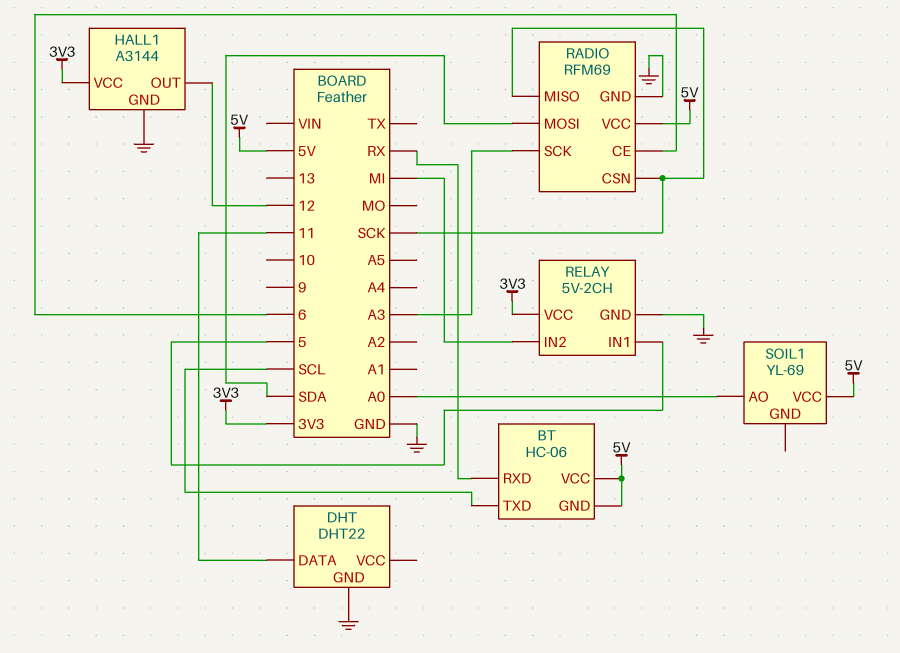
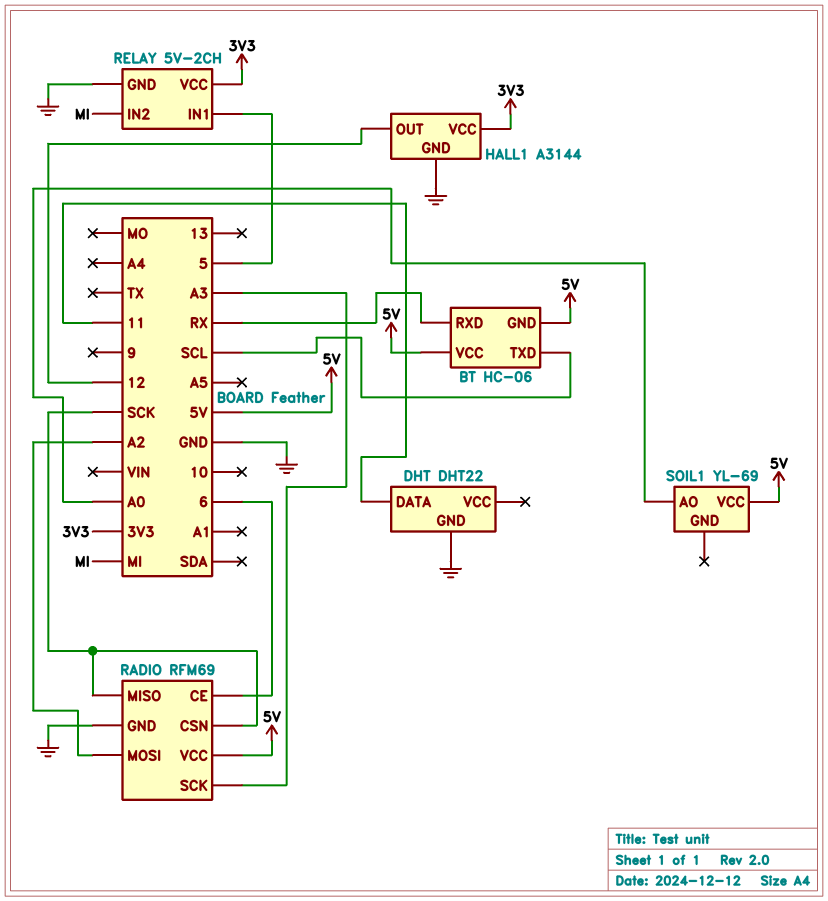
RADIO pin MOSI: SDA -> A2

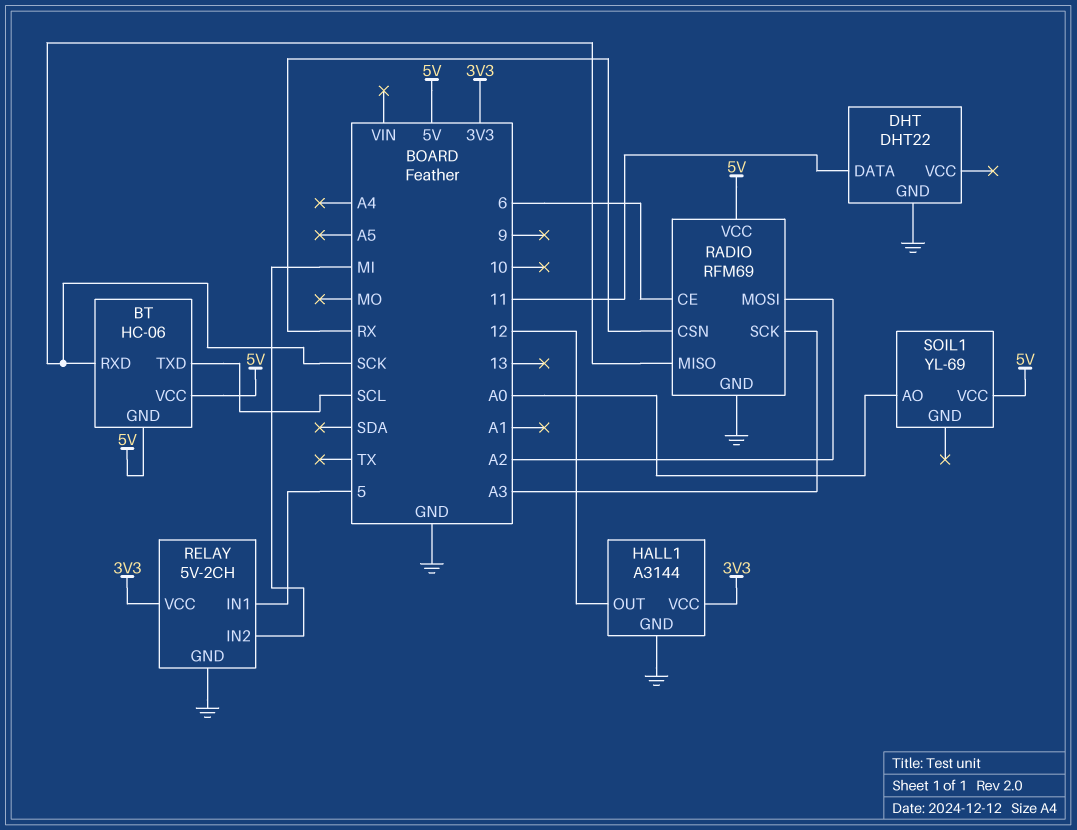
BT pin RXD: RX -> SCK
RADIO pin CSN: SCK -> RX

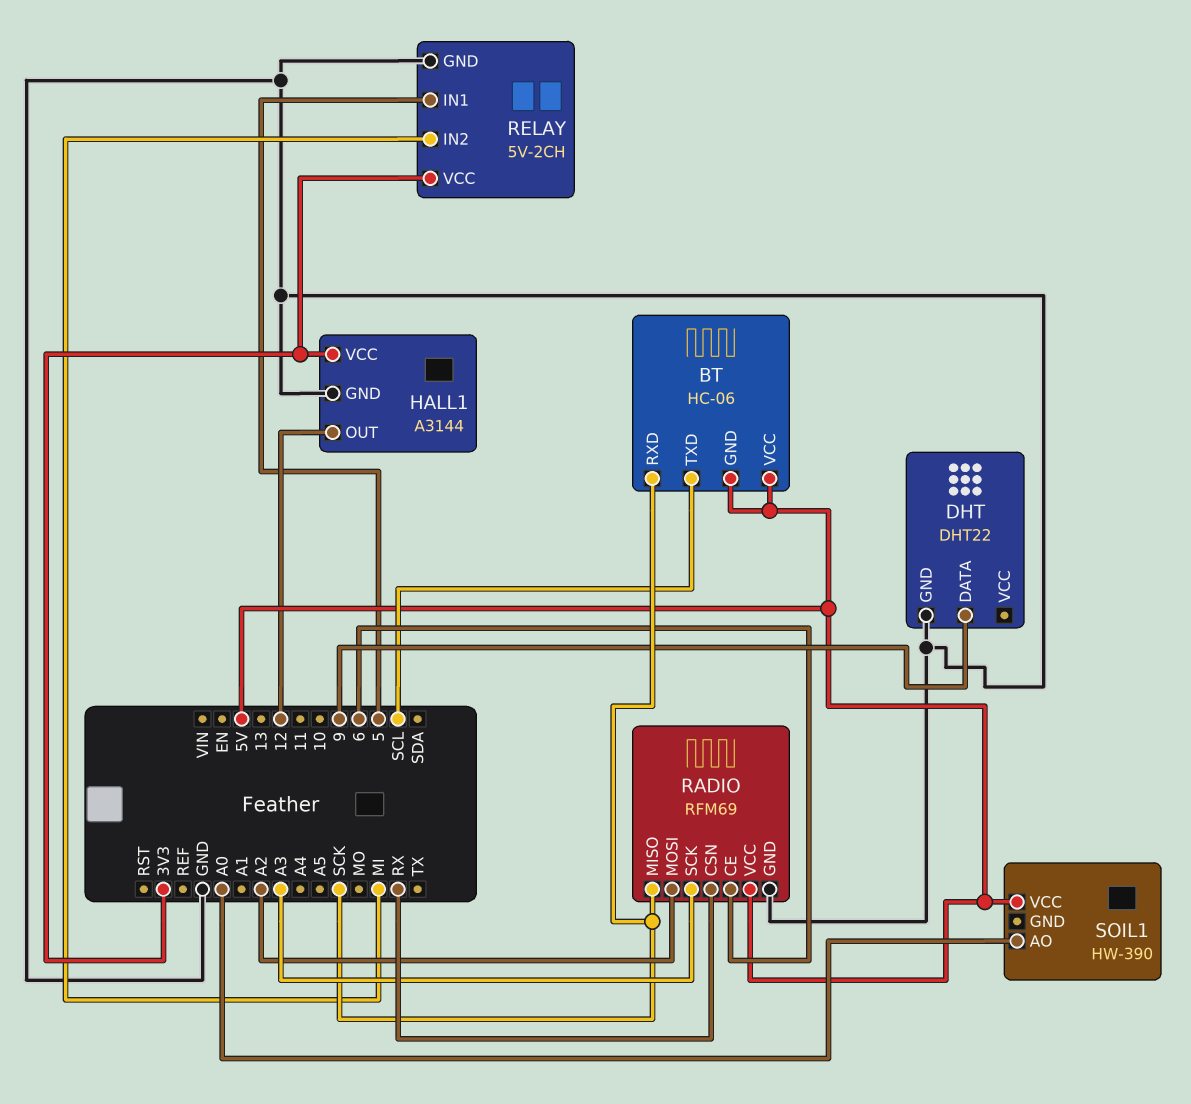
DHT pin DATA: 11 -> 9
SOIL1: YL-69 -> HW-390

